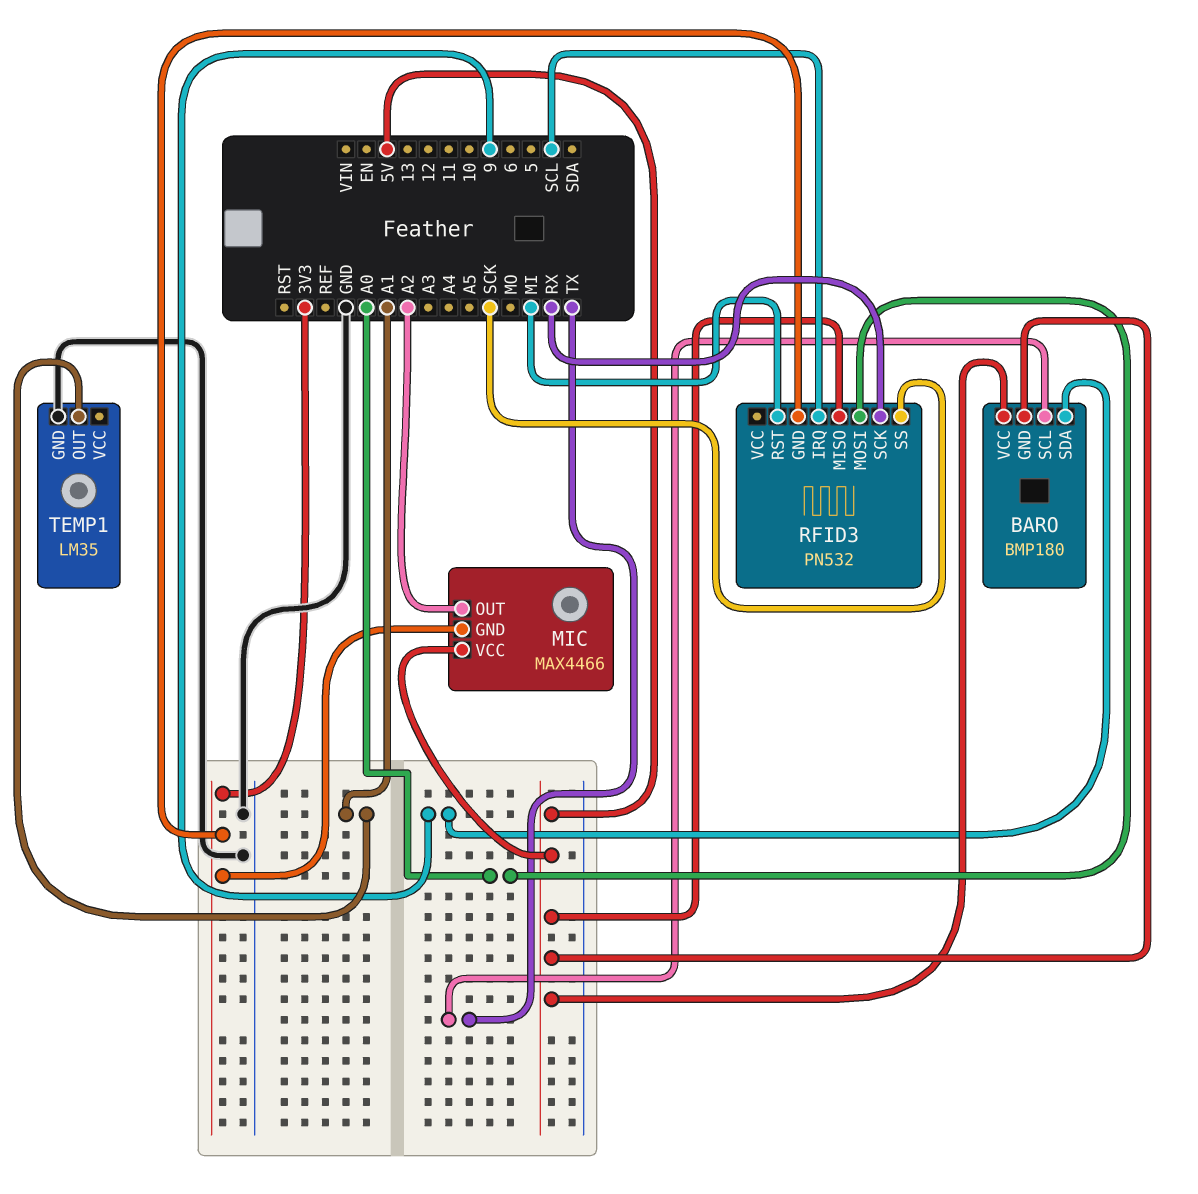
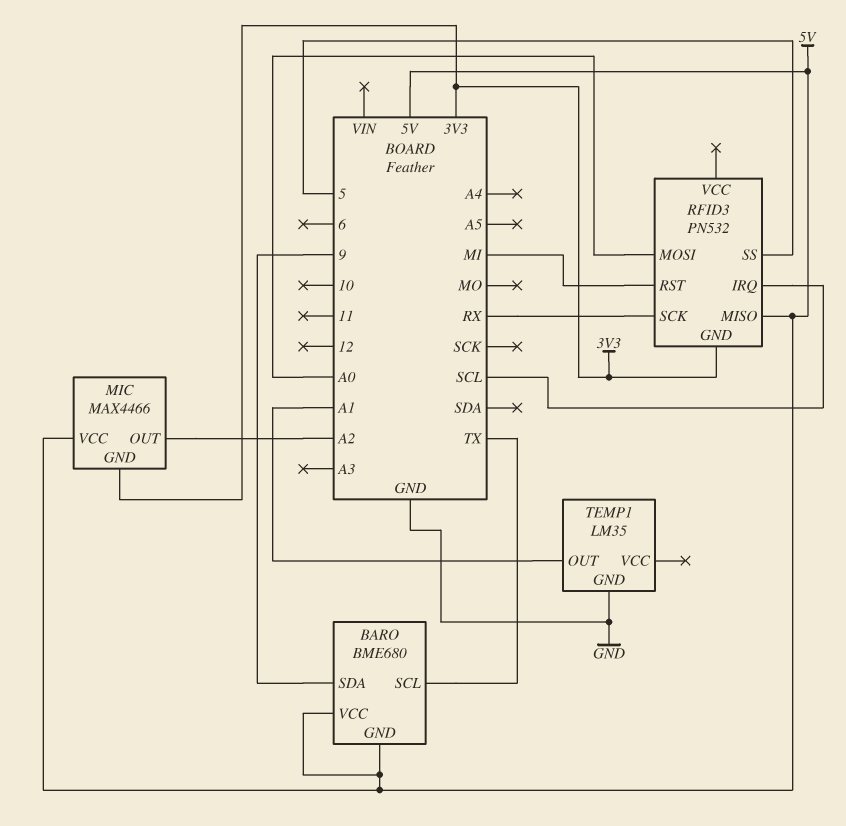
BARO: BMP180 -> BME680
RFID3 pin SS: SCK -> 5

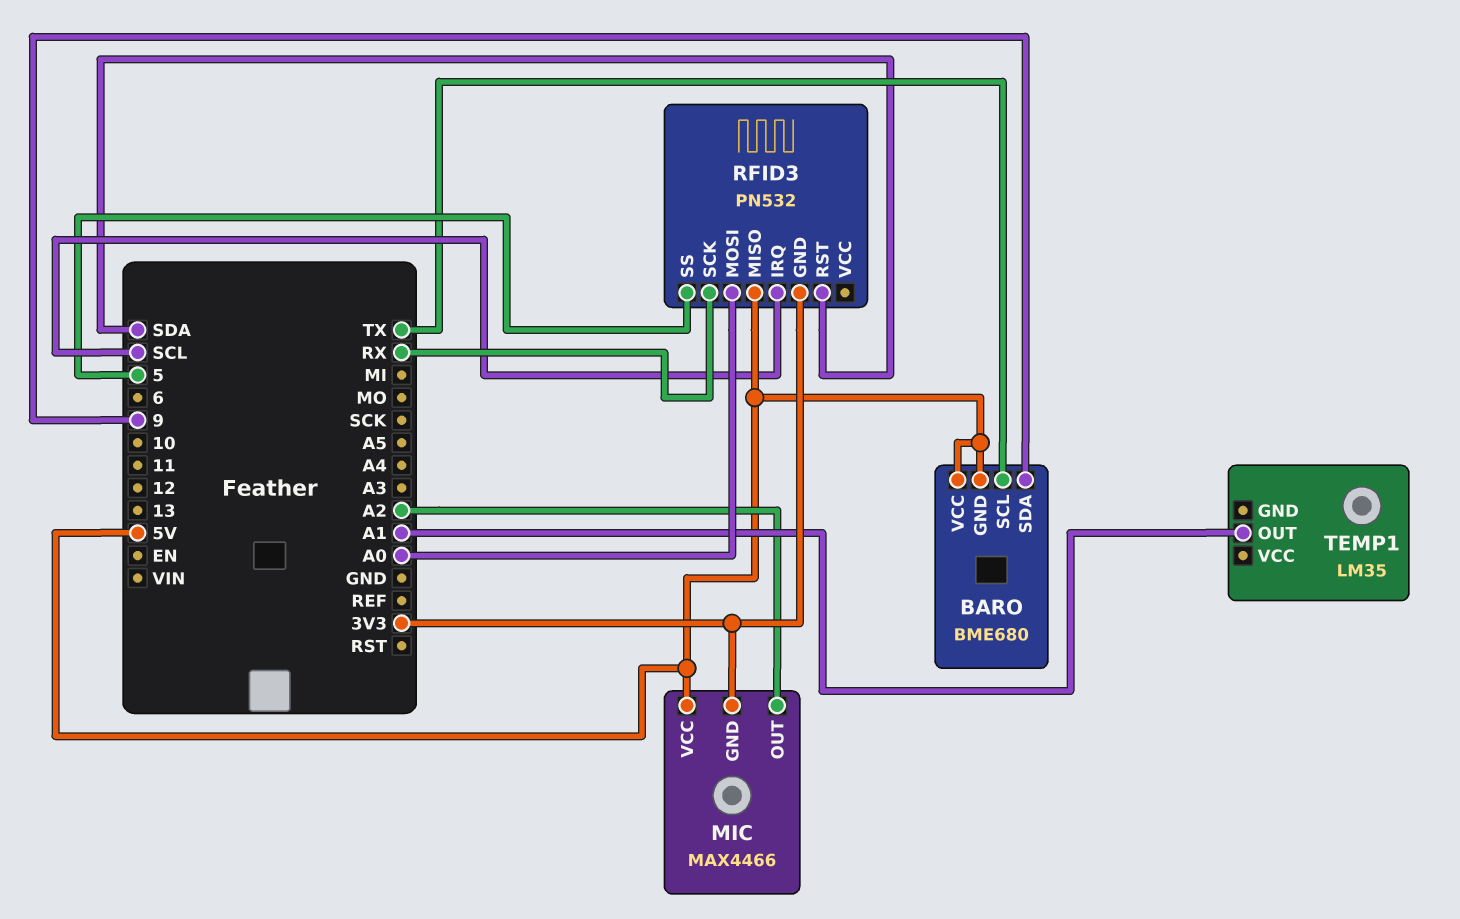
RFID3 pin RST: MI -> SDA
TEMP1 pin GND: GND -> none

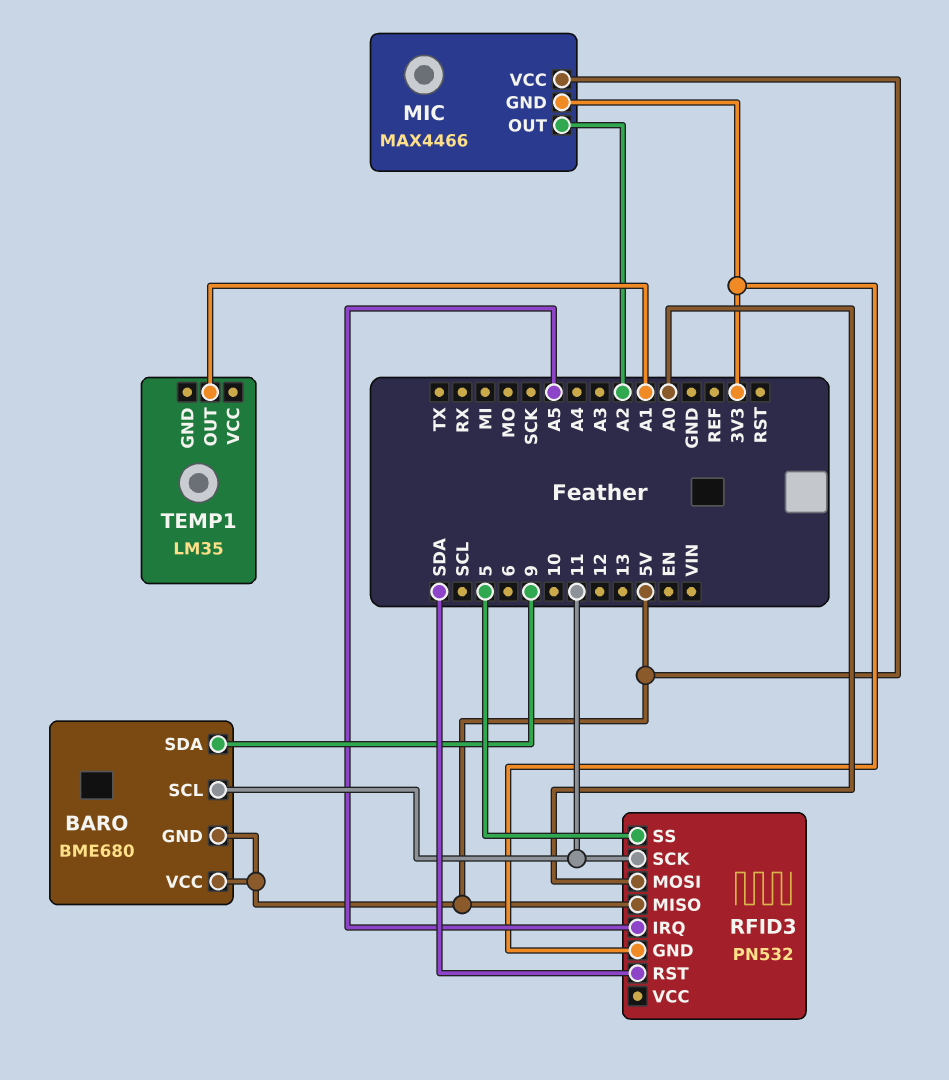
BARO pin SCL: TX -> 11
RFID3 pin IRQ: SCL -> A5
RFID3 pin SCK: RX -> 11

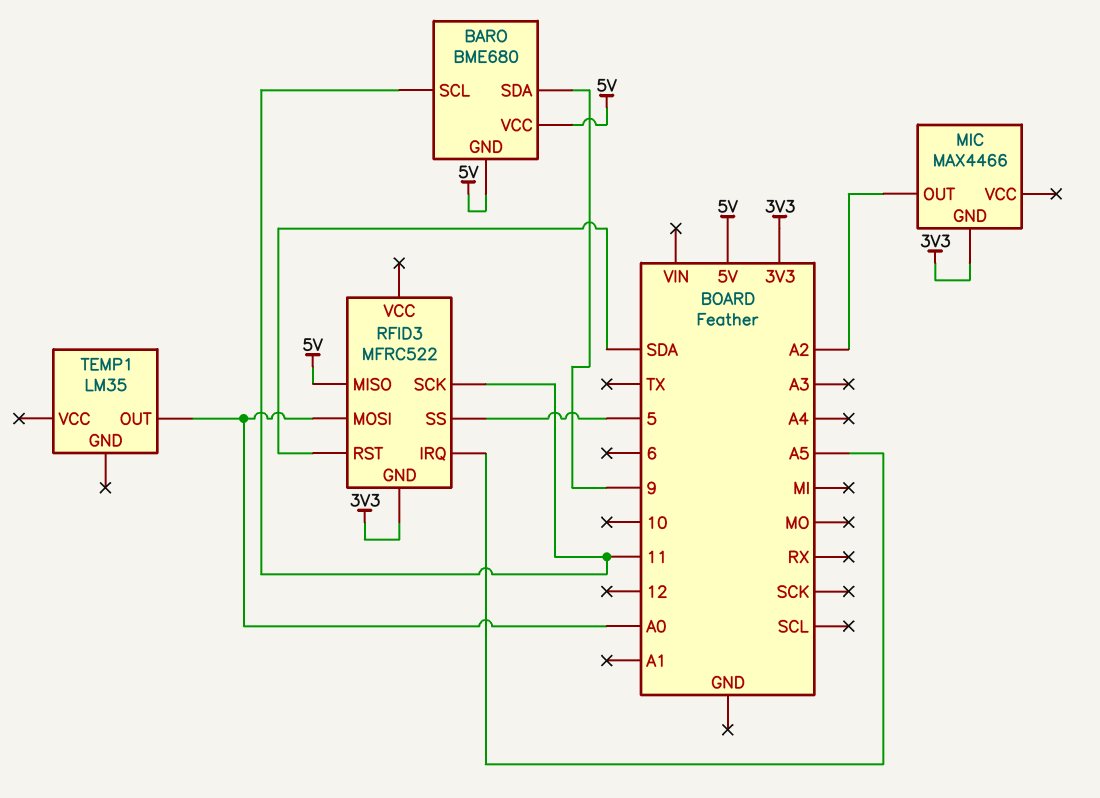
MIC pin VCC: 5V -> none
RFID3: PN532 -> MFRC522
TEMP1 pin OUT: A1 -> A0

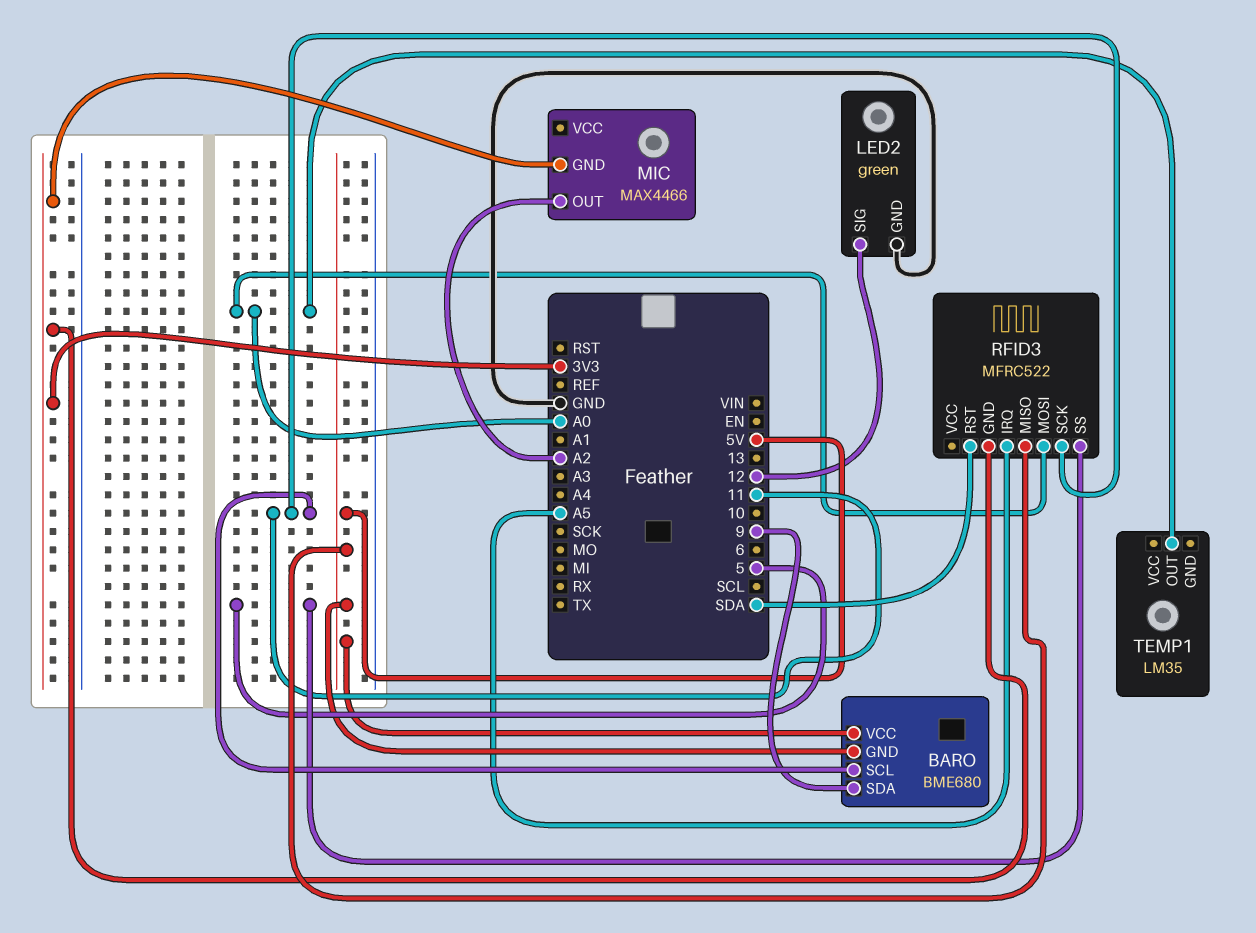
LED2: none -> green
LED2 pin GND: none -> GND
LED2 pin SIG: none -> 12

